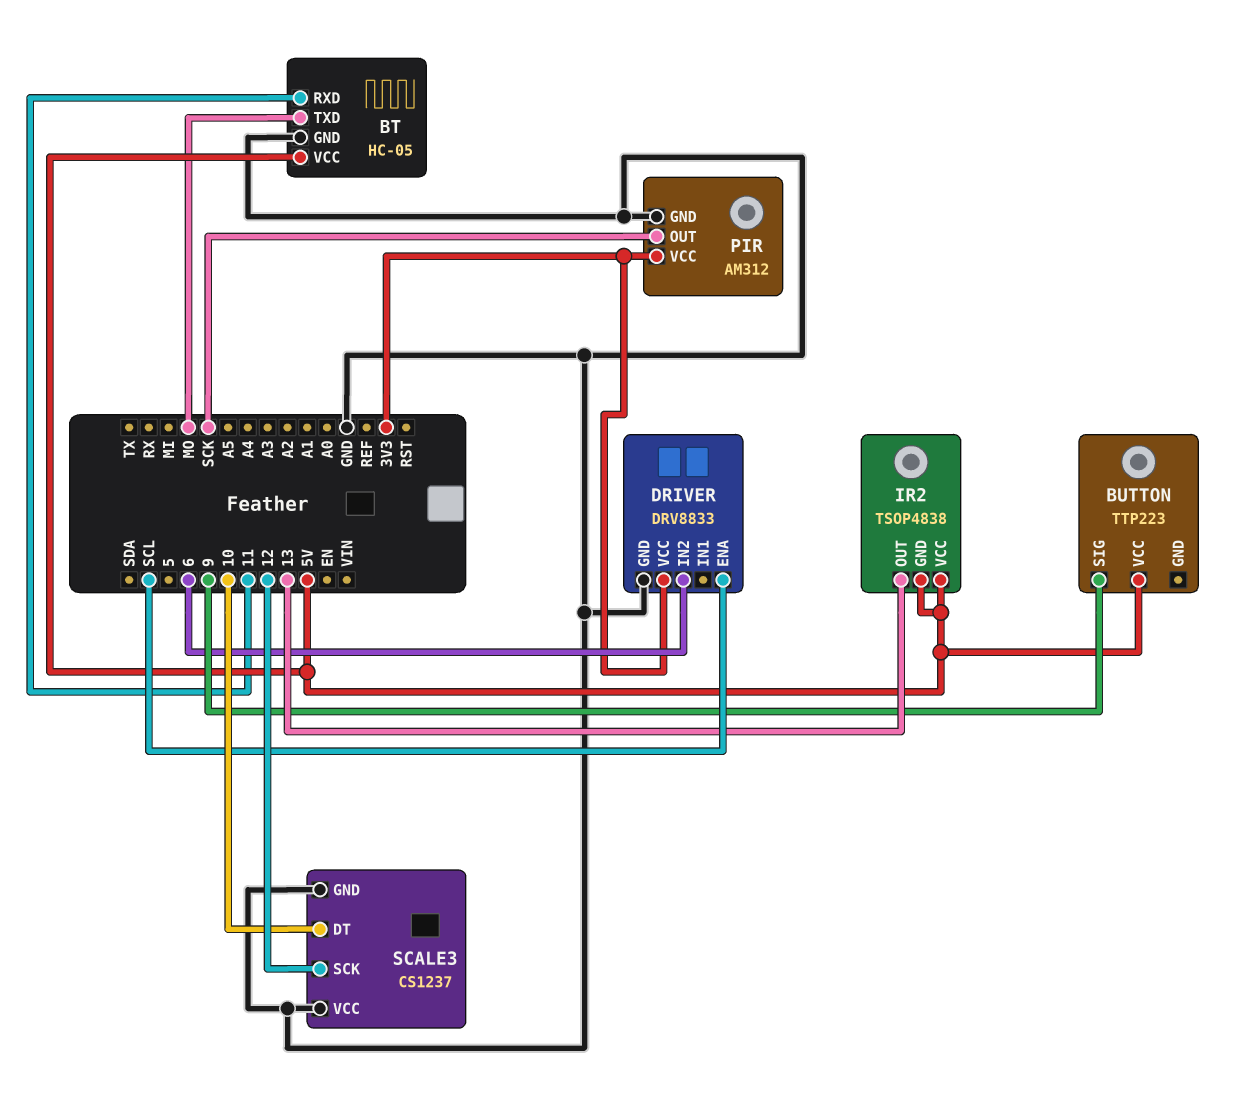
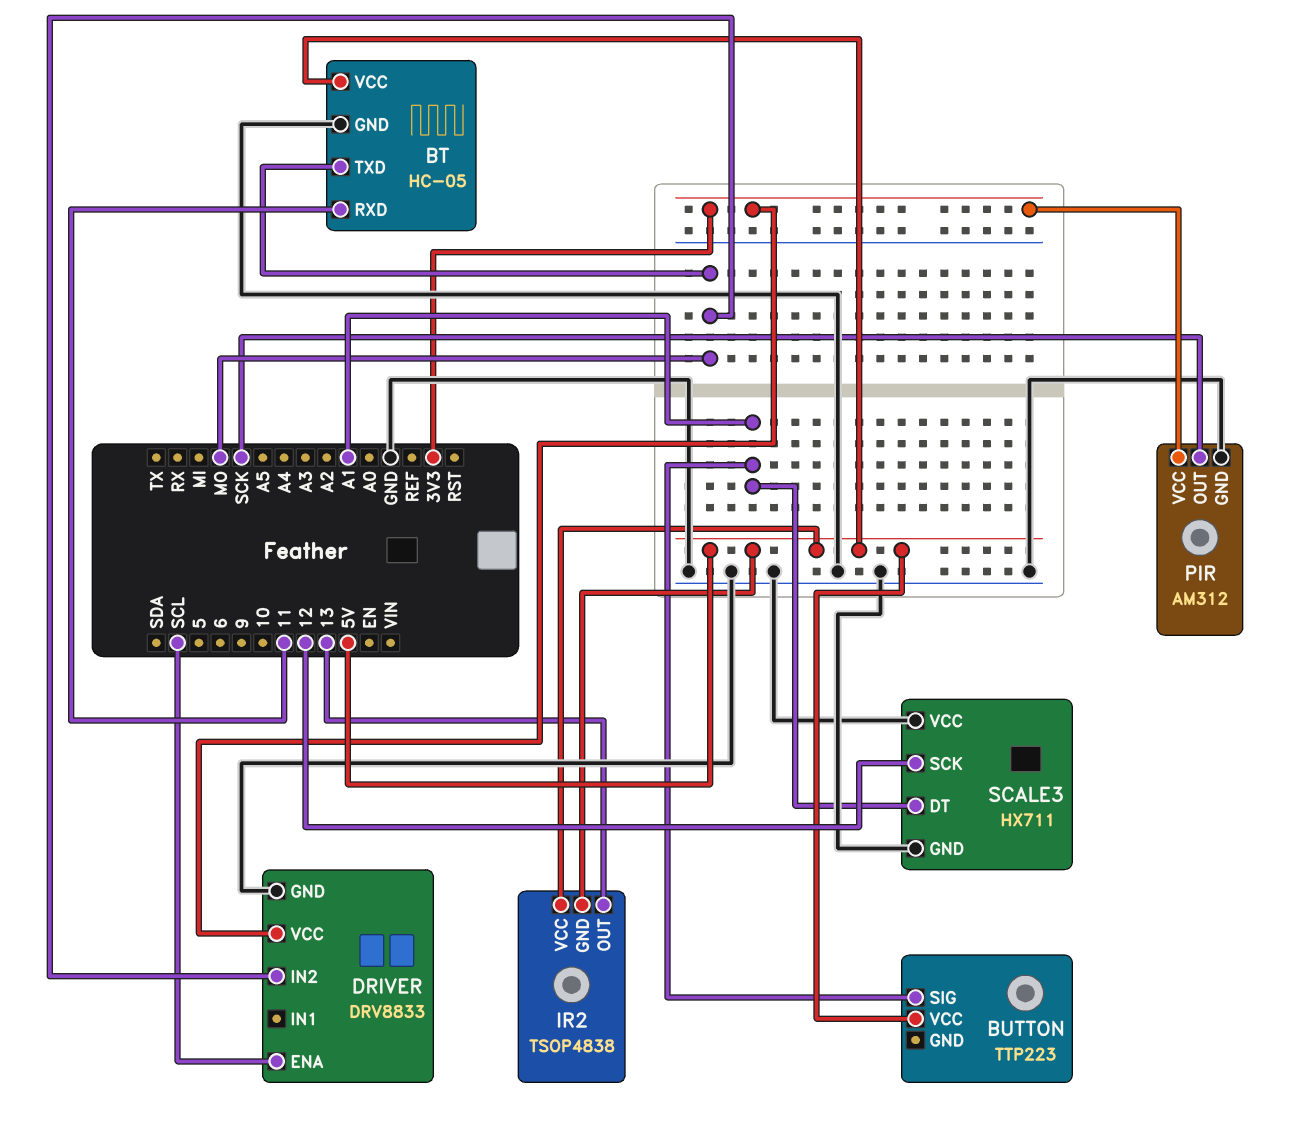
BUTTON pin SIG: 9 -> A1
DRIVER pin IN2: 6 -> MO
SCALE3: CS1237 -> HX711
SCALE3 pin DT: 10 -> A1

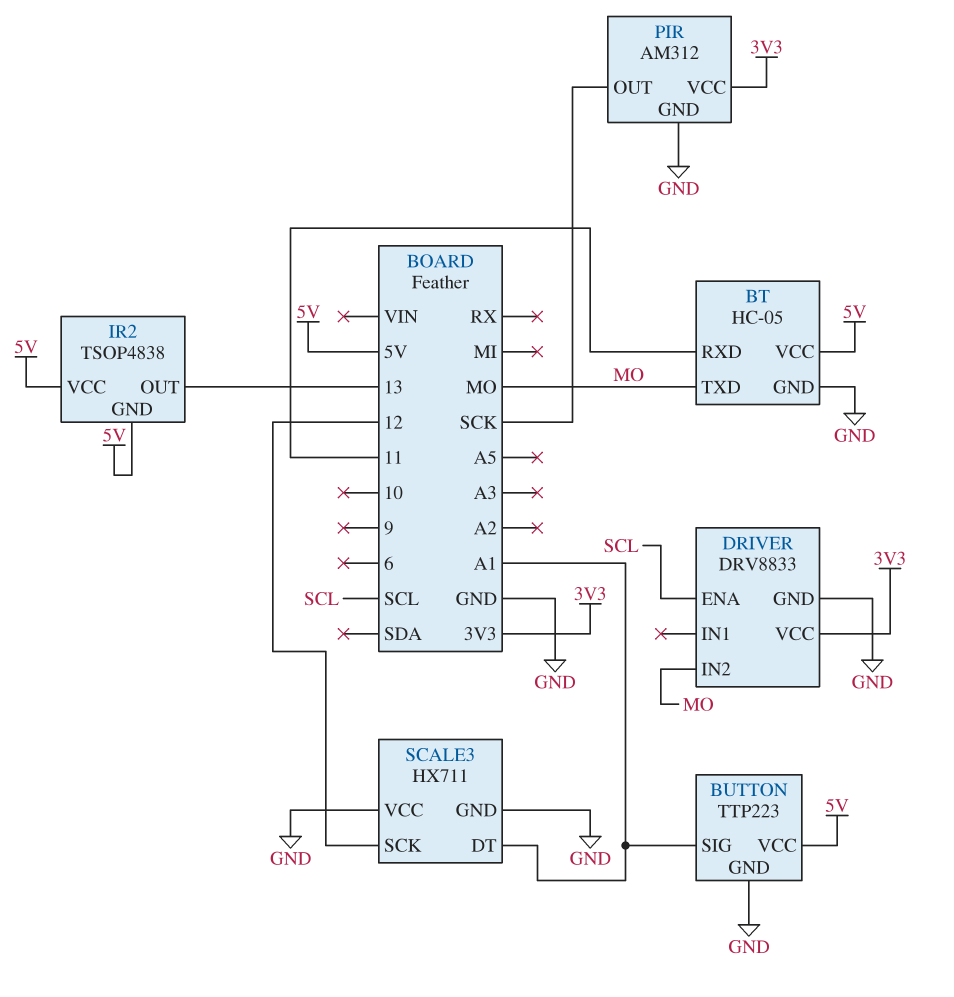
BUTTON pin GND: none -> GND

